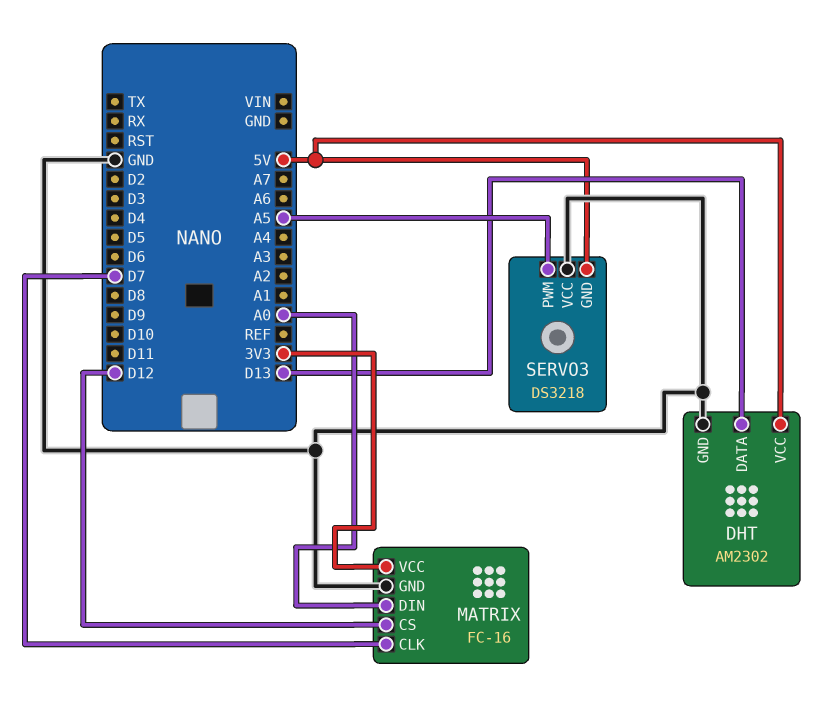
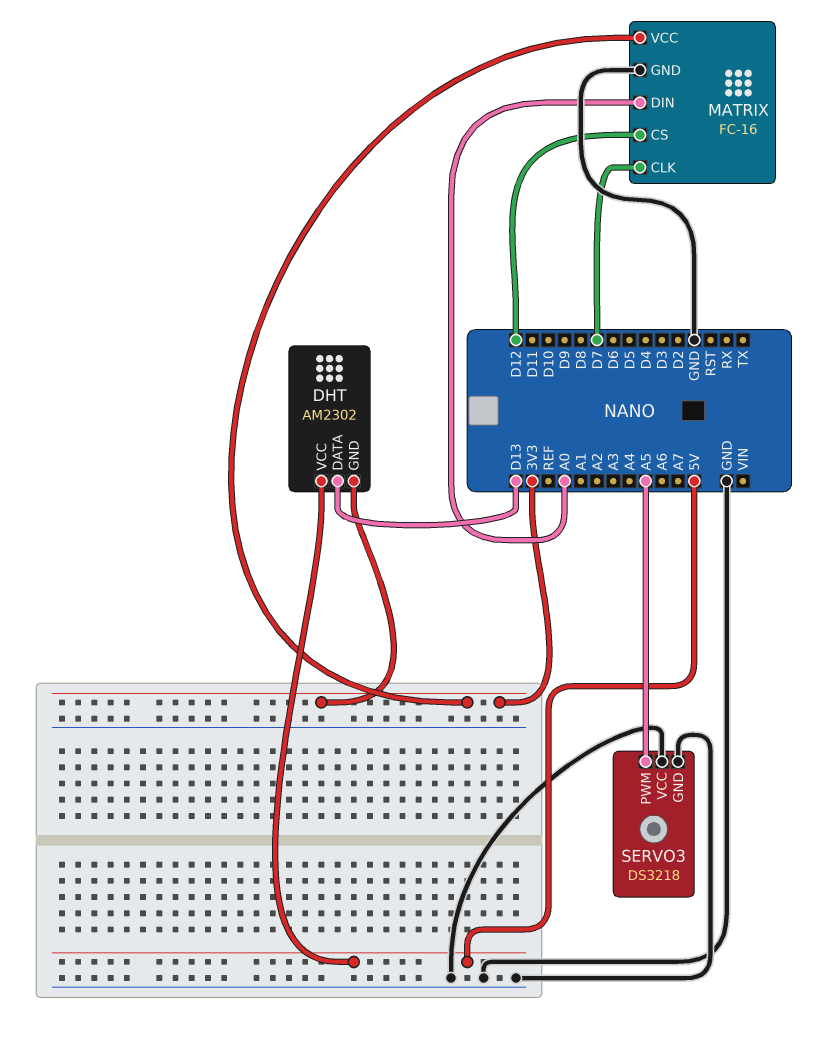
DHT pin GND: GND -> 3V3
SERVO3 pin GND: 5V -> GND

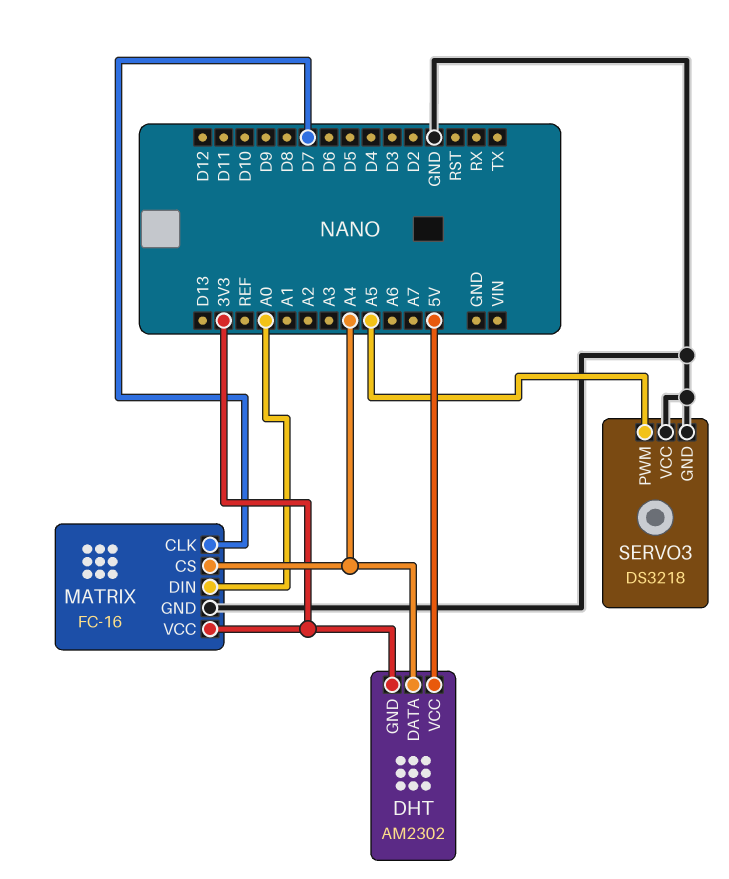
DHT pin DATA: D13 -> A4
MATRIX pin CS: D12 -> A4

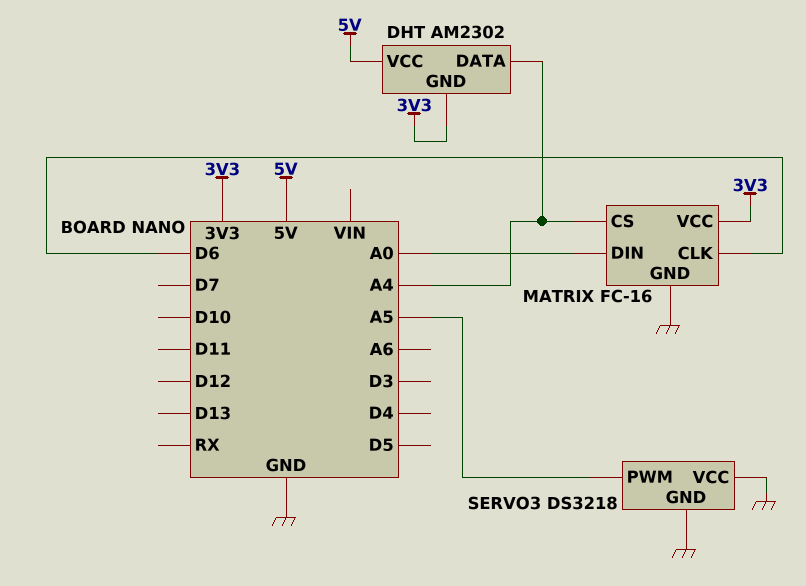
MATRIX pin CLK: D7 -> D6

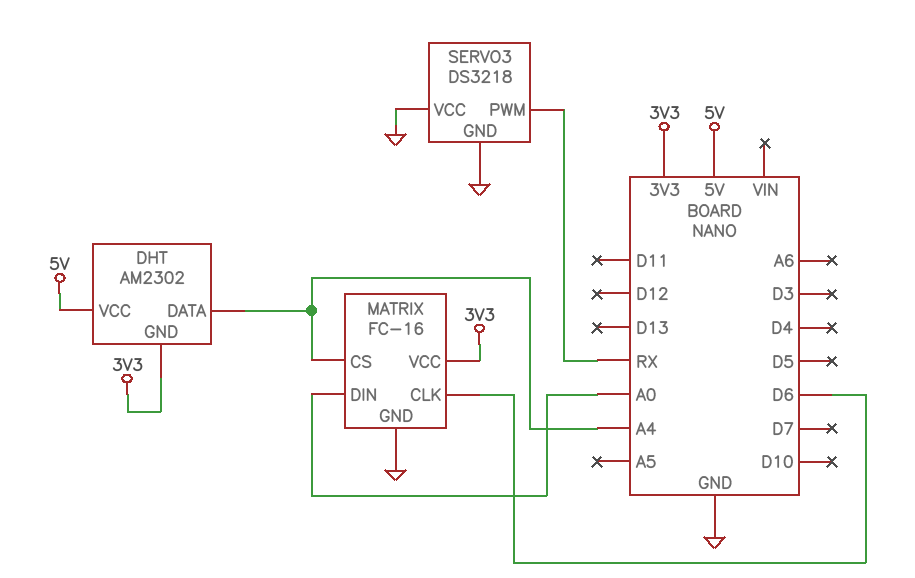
SERVO3 pin PWM: A5 -> RX

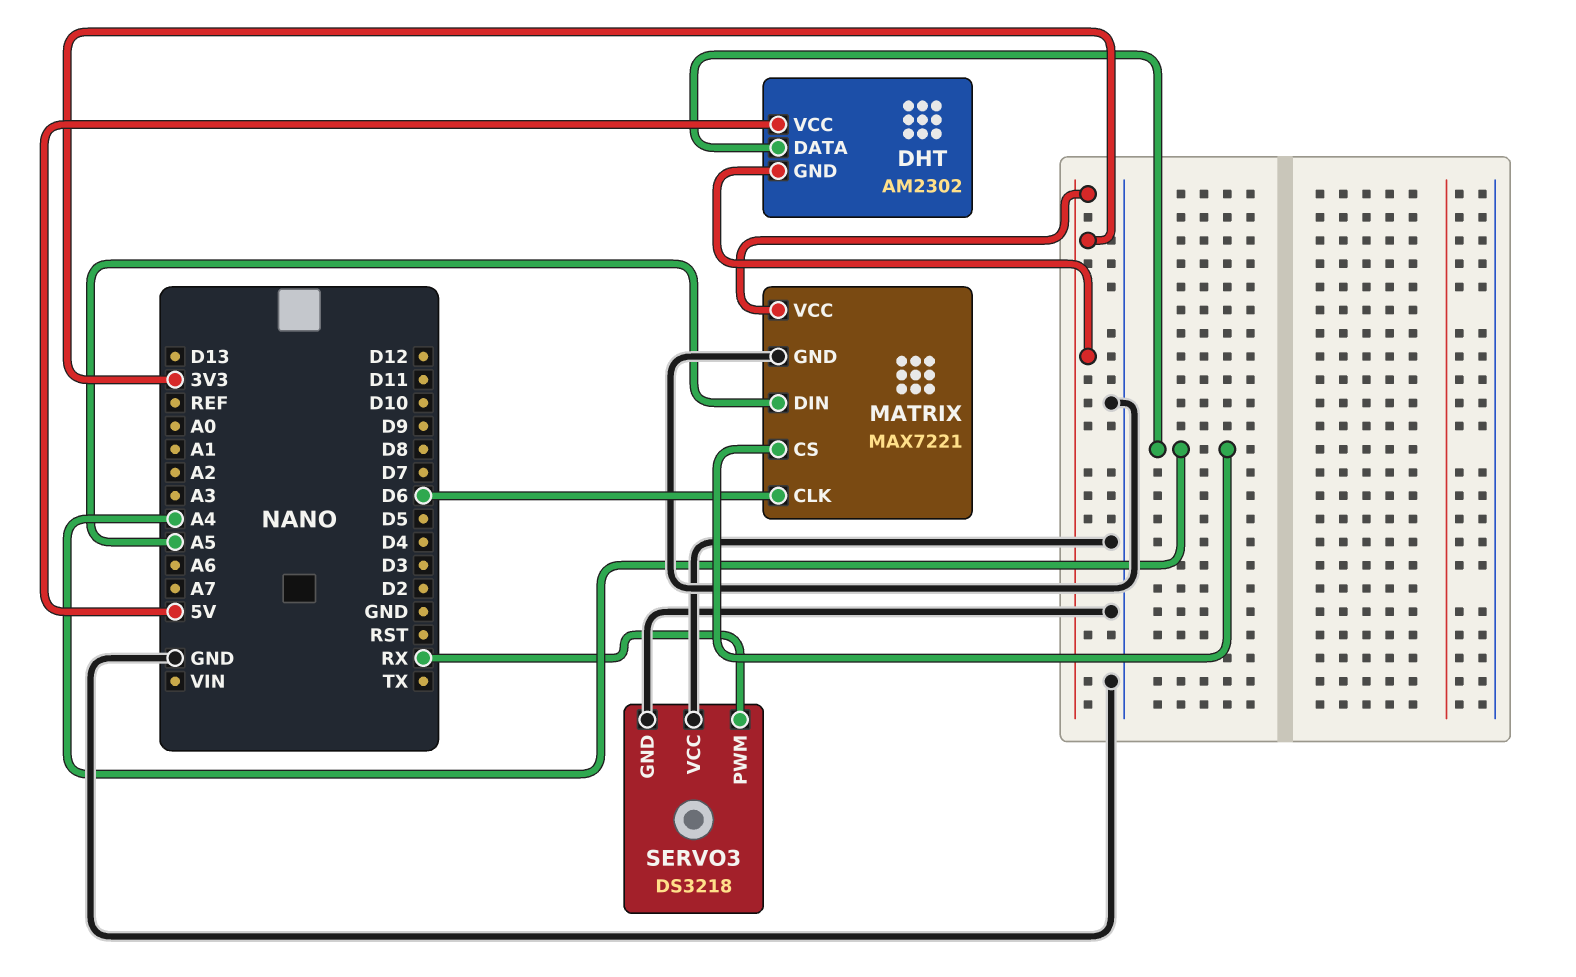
MATRIX: FC-16 -> MAX7221
MATRIX pin DIN: A0 -> A5

